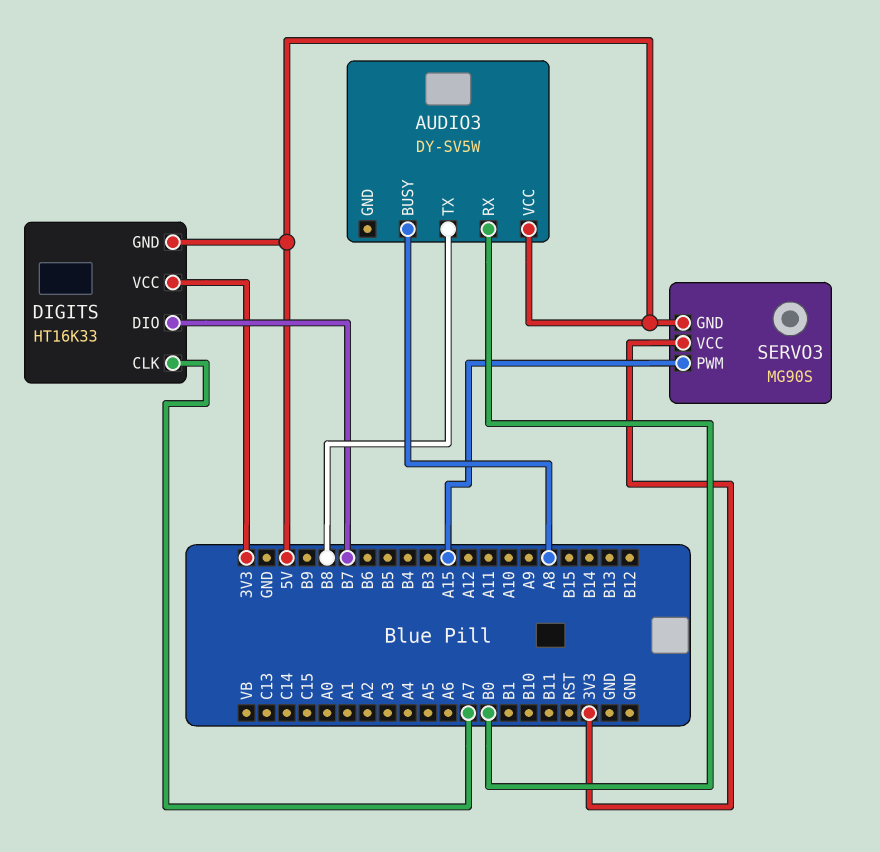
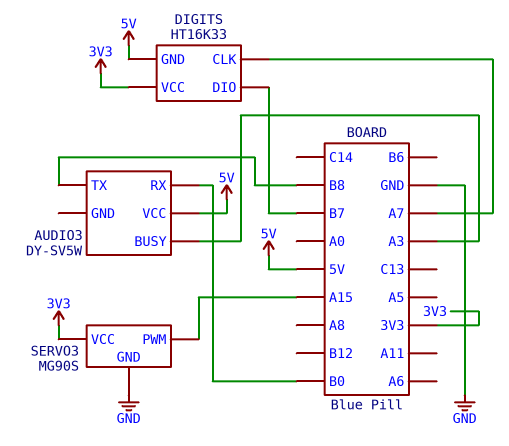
AUDIO3 pin BUSY: A8 -> A3
SERVO3 pin GND: 5V -> GND

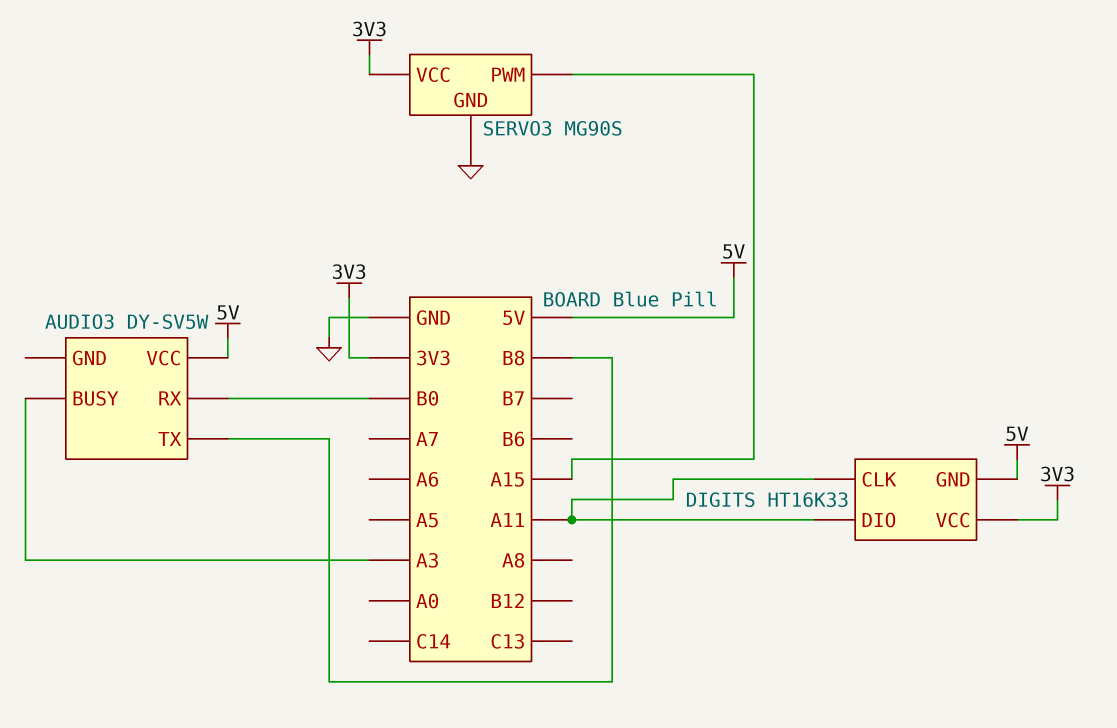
DIGITS pin CLK: A7 -> A11
DIGITS pin DIO: B7 -> A11

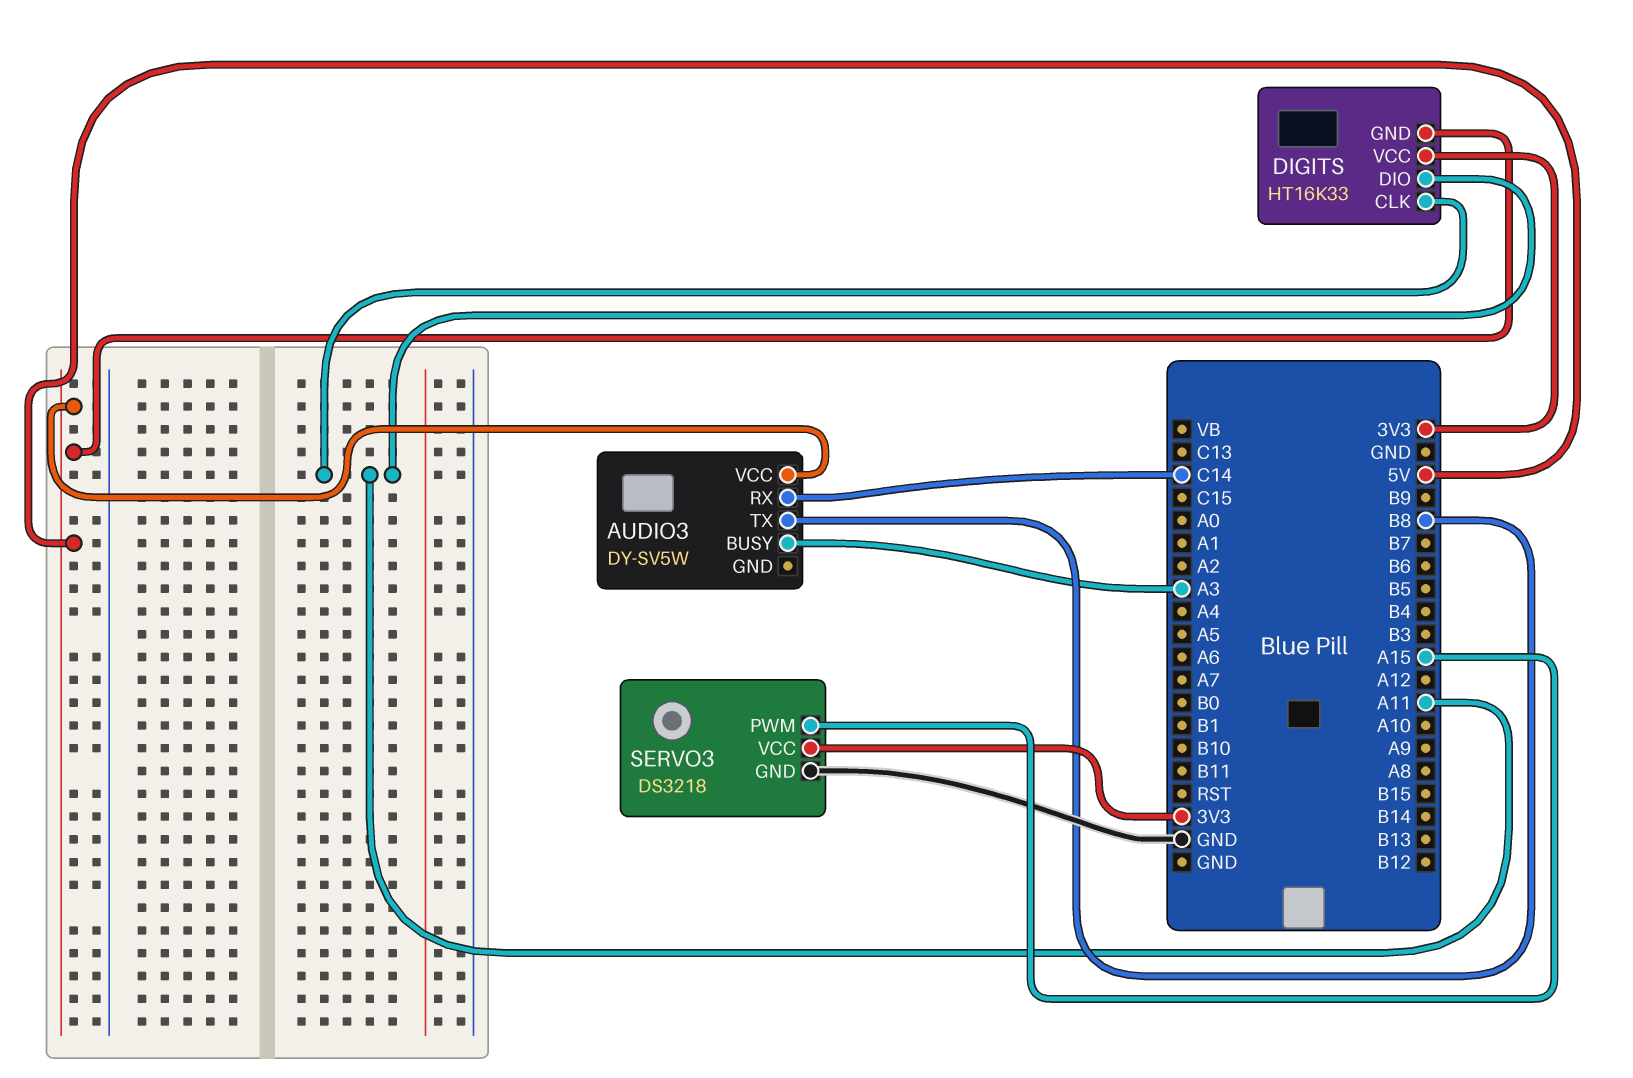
AUDIO3 pin RX: B0 -> C14
SERVO3: MG90S -> DS3218

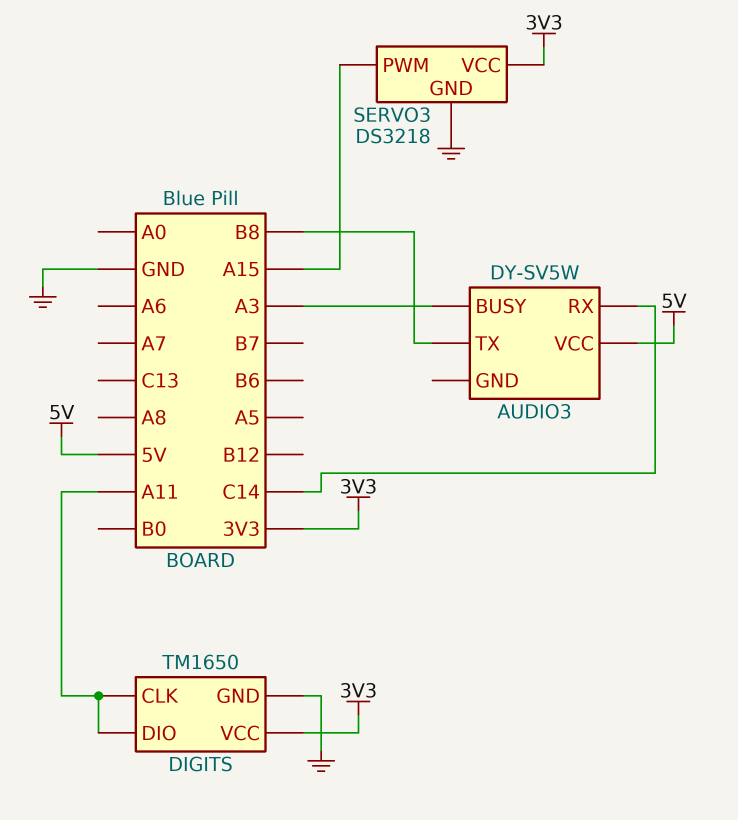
DIGITS: HT16K33 -> TM1650
DIGITS pin GND: 5V -> GND

